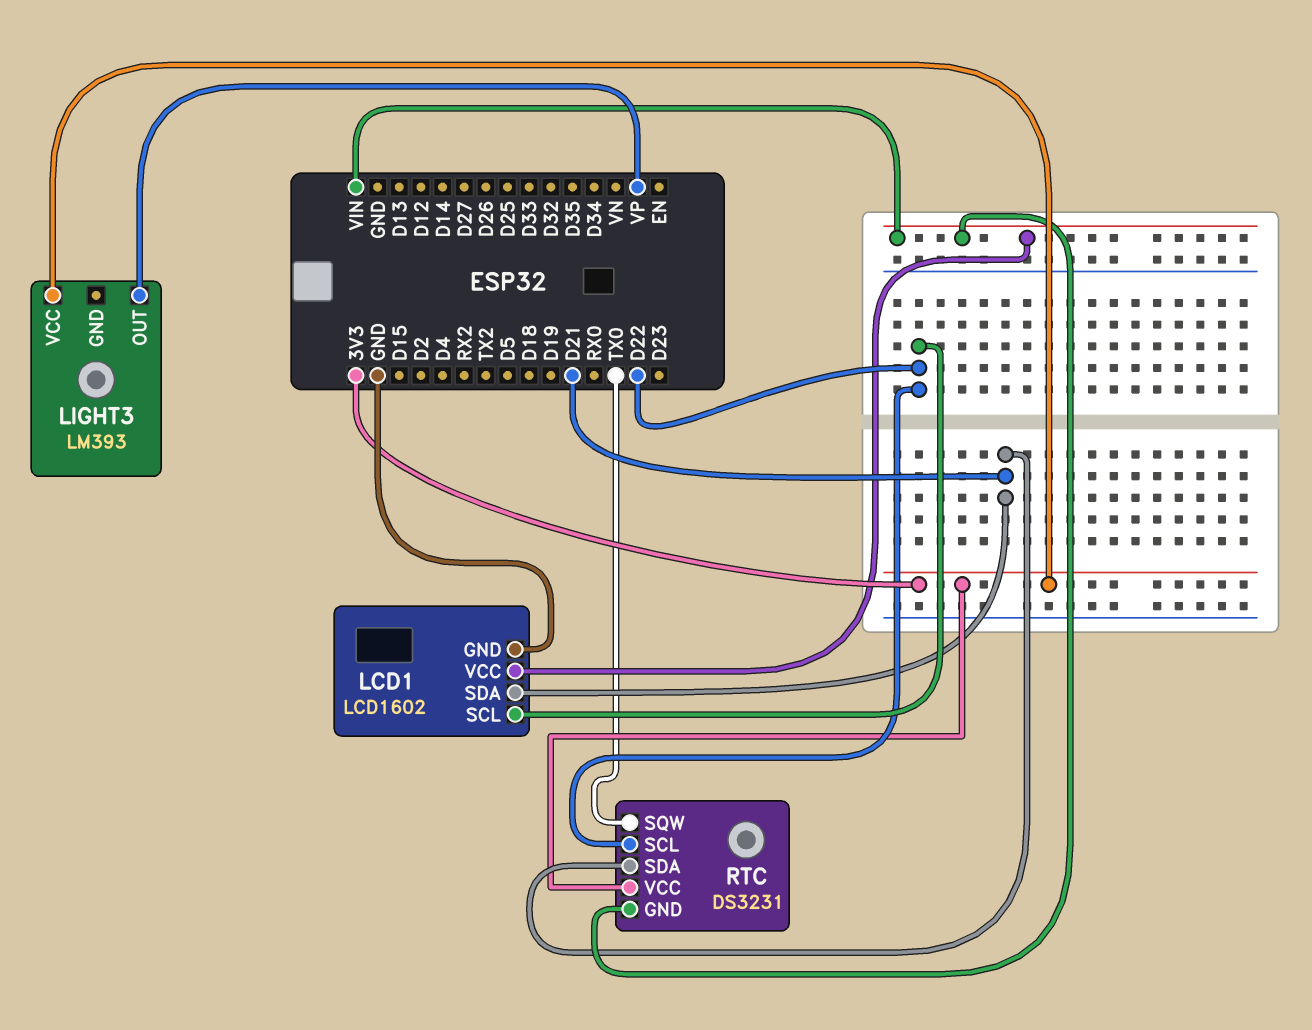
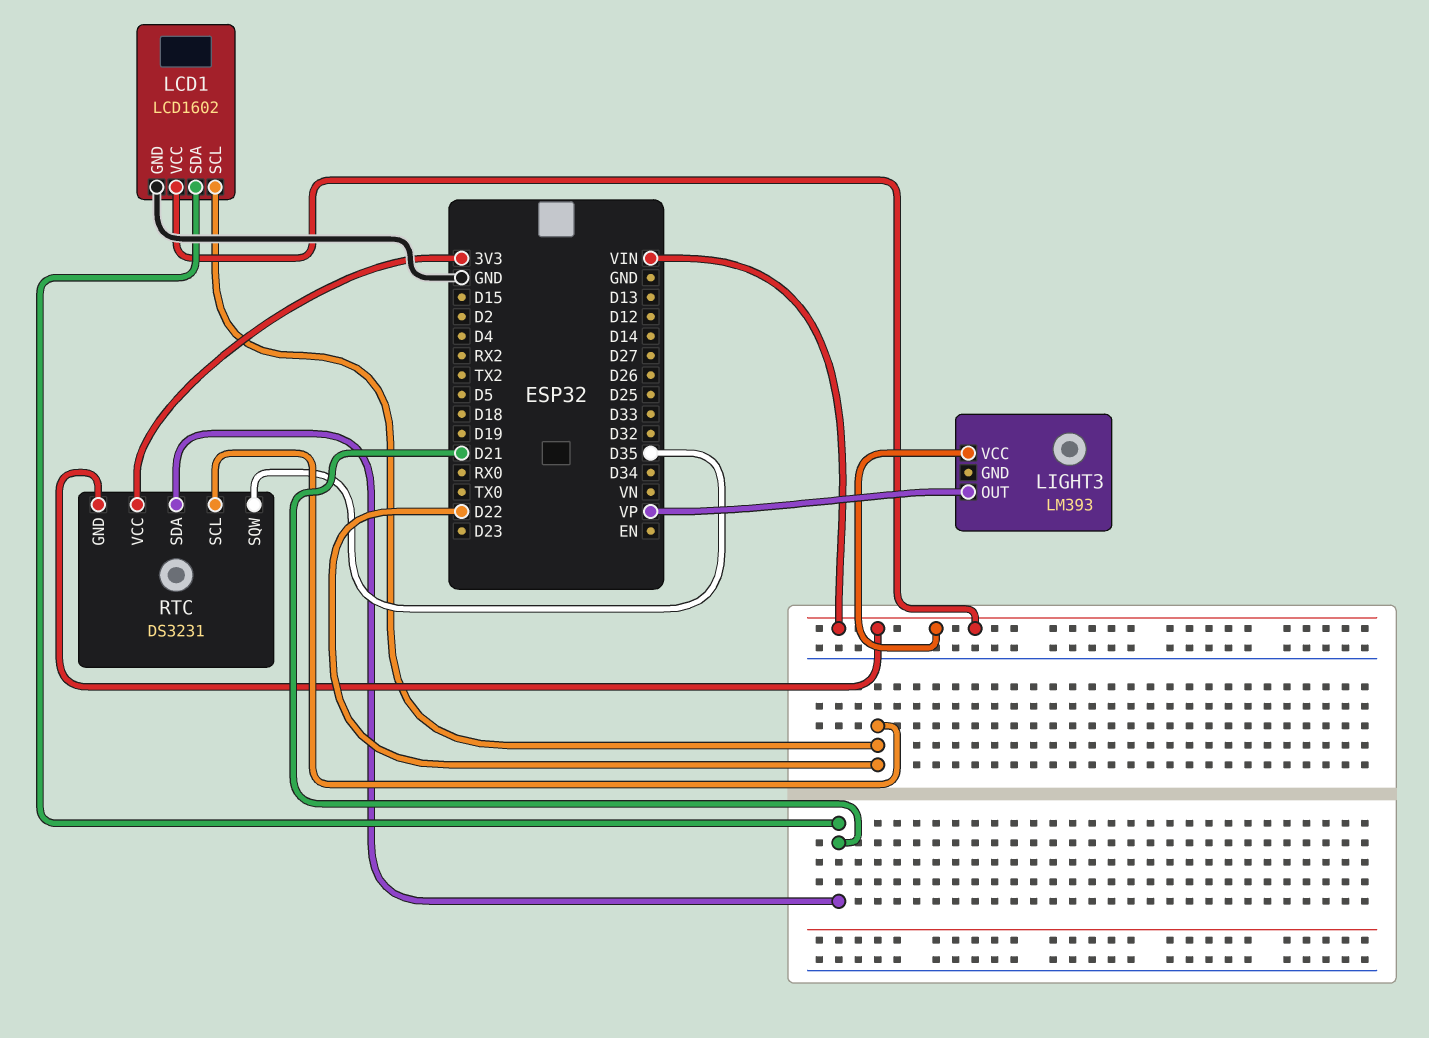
LIGHT3 pin VCC: 3V3 -> VIN
RTC pin SQW: TX0 -> D35

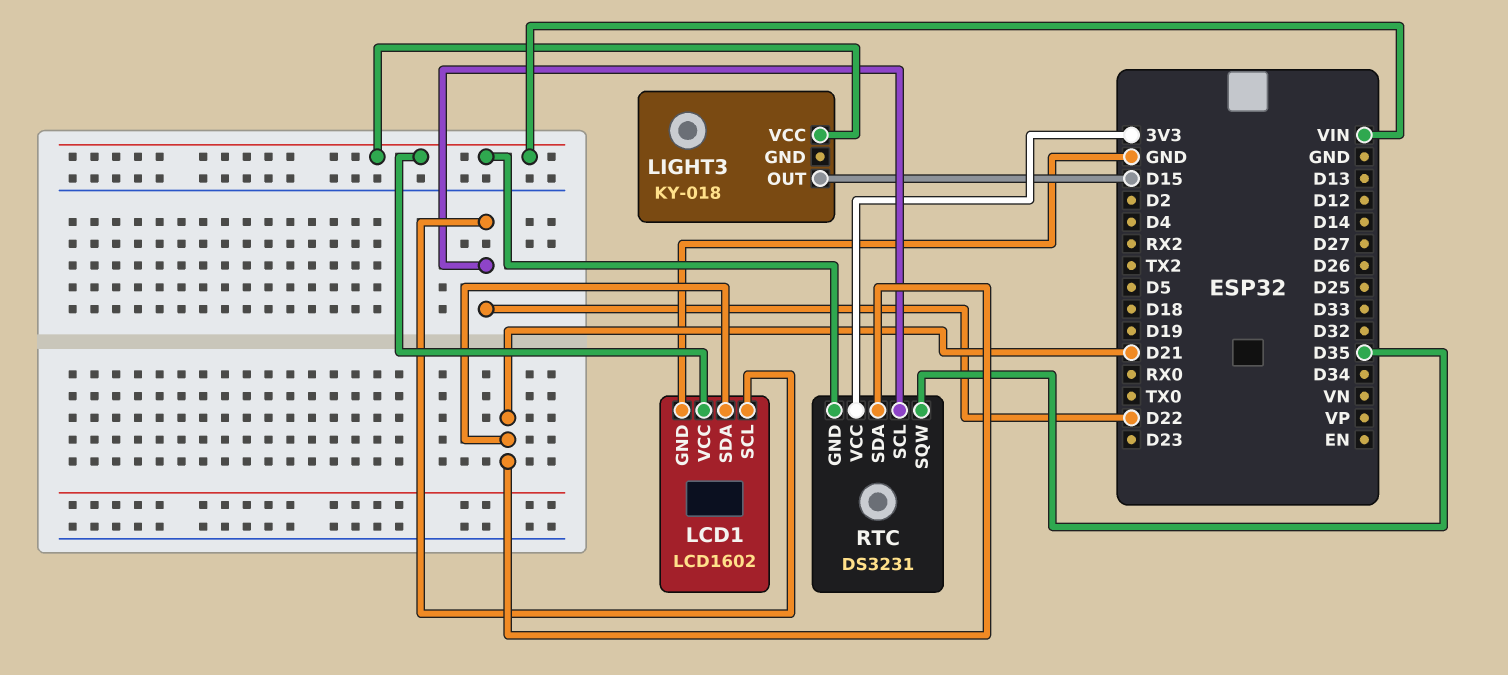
LIGHT3: LM393 -> KY-018
LIGHT3 pin OUT: VP -> D15

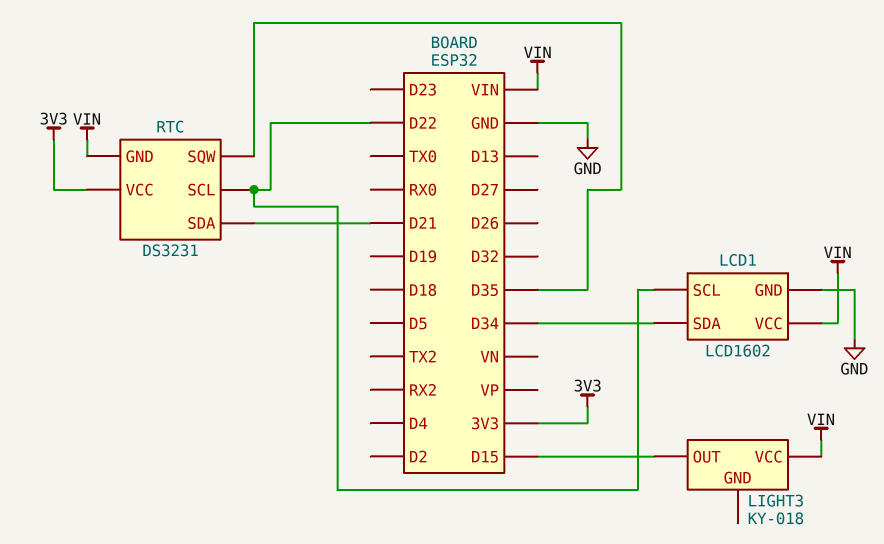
LCD1 pin SDA: D21 -> D34

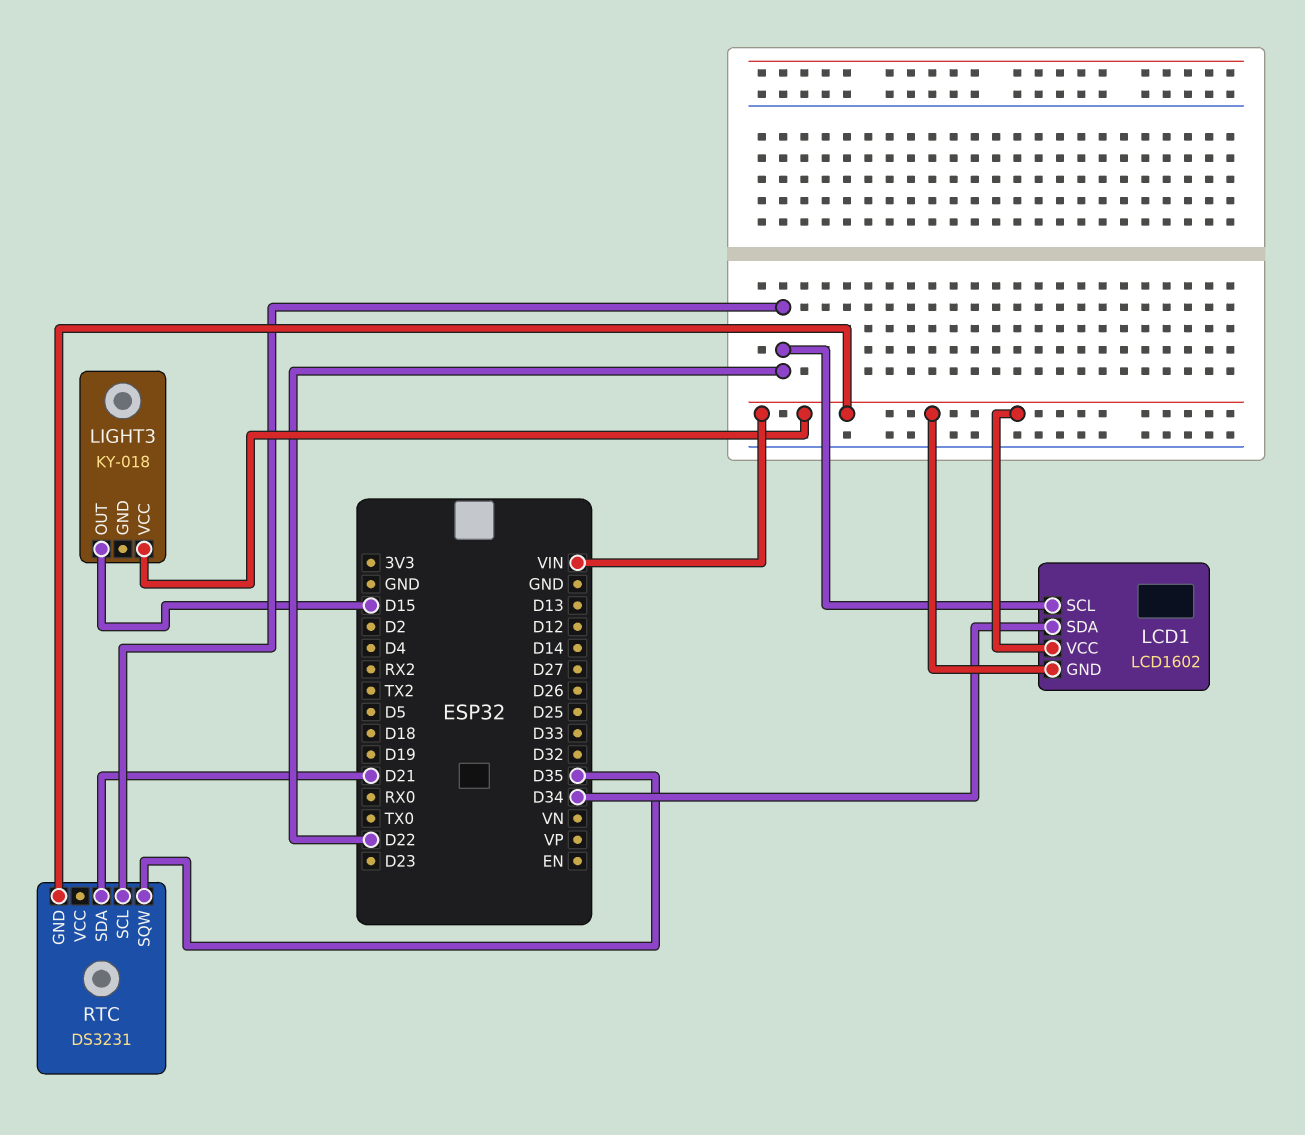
LCD1 pin GND: GND -> VIN
RTC pin VCC: 3V3 -> none

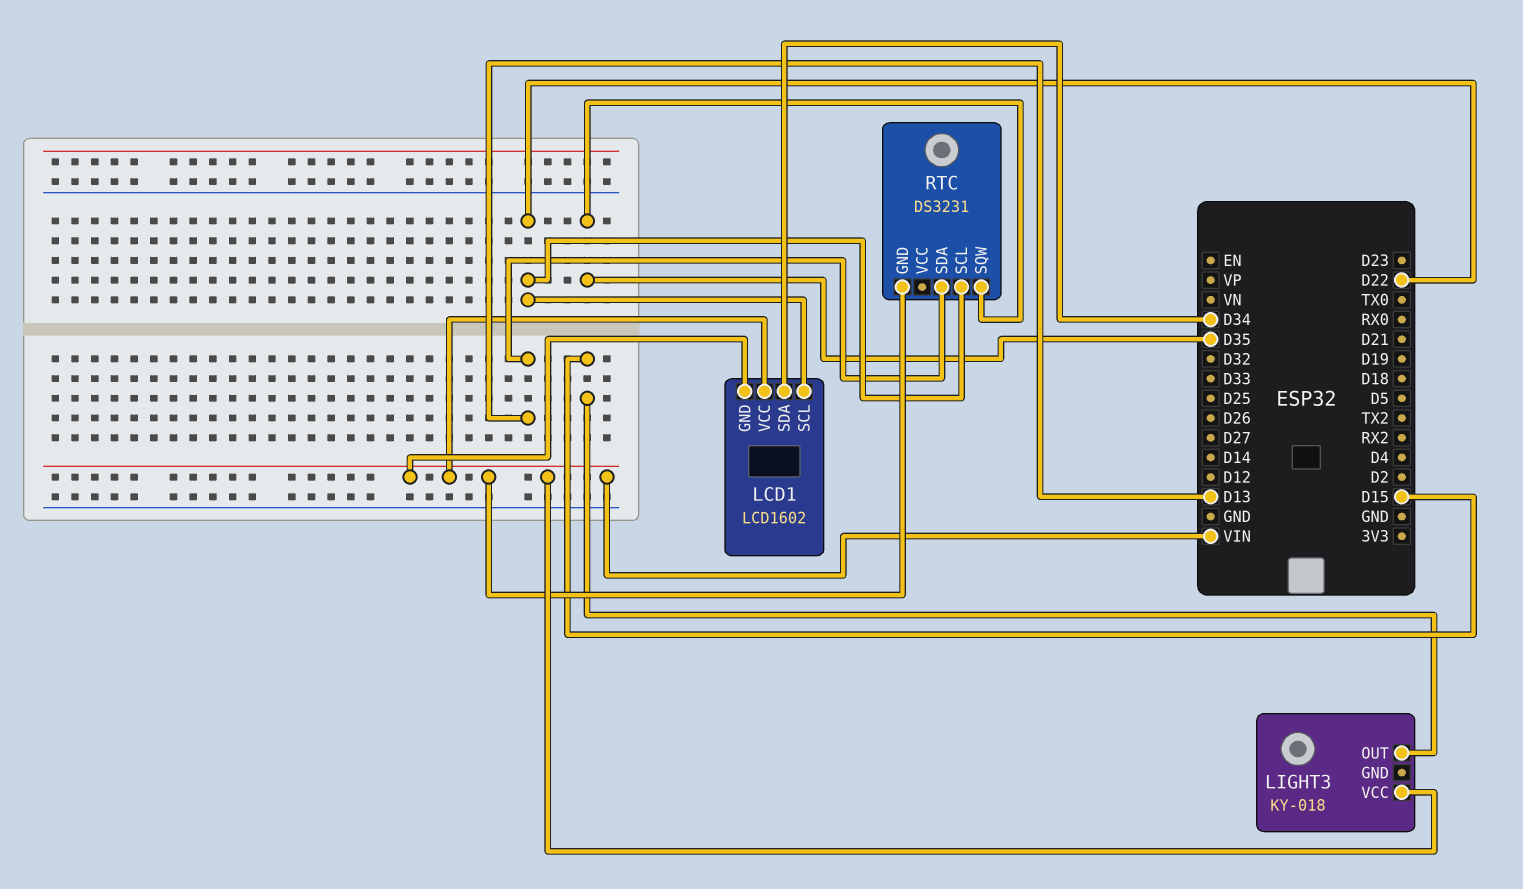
RTC pin SDA: D21 -> D13

